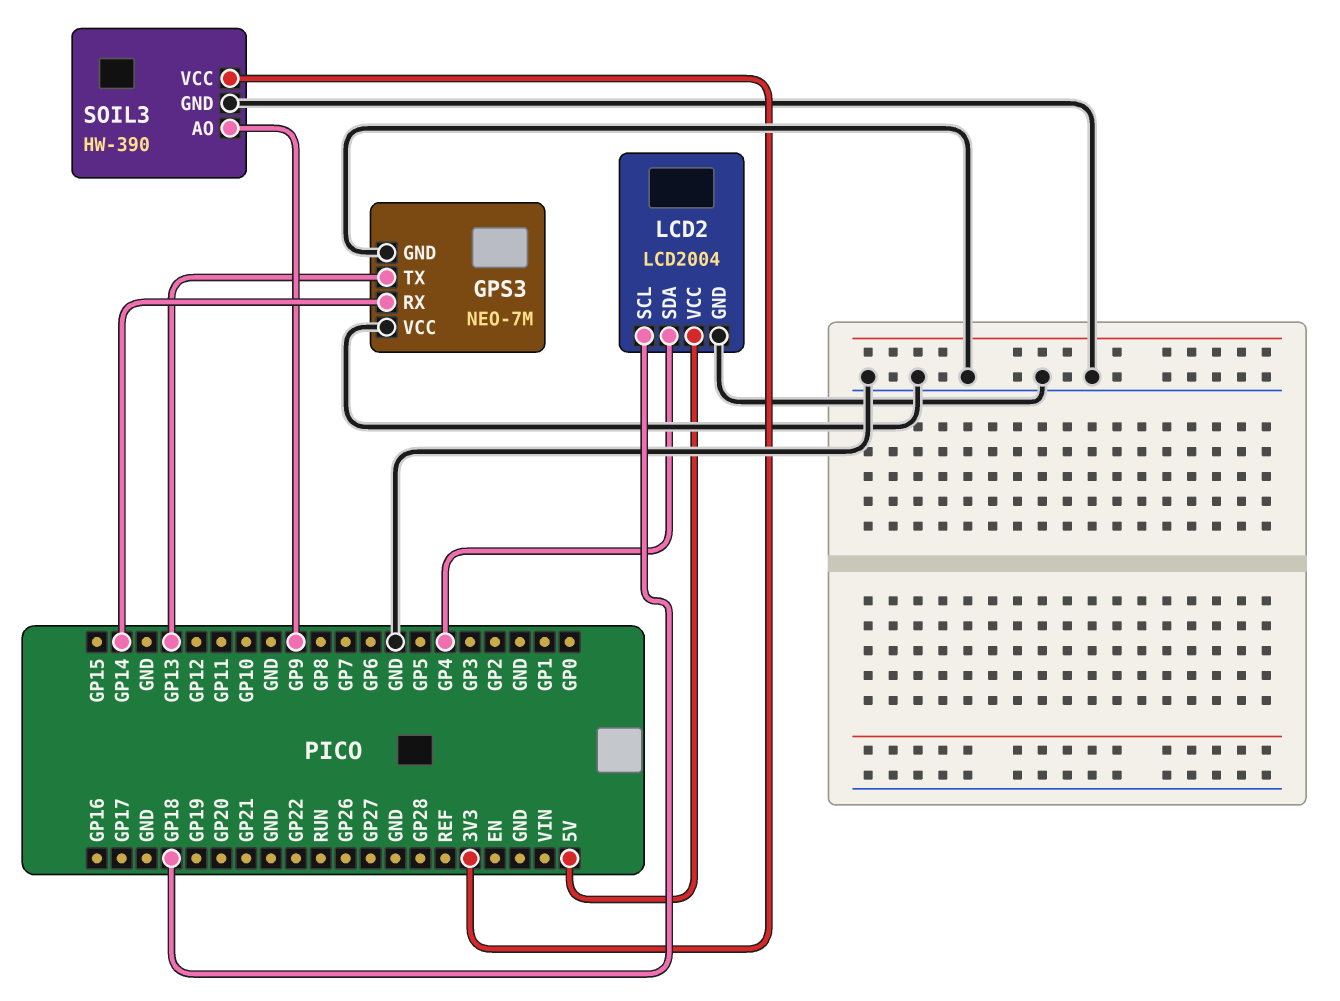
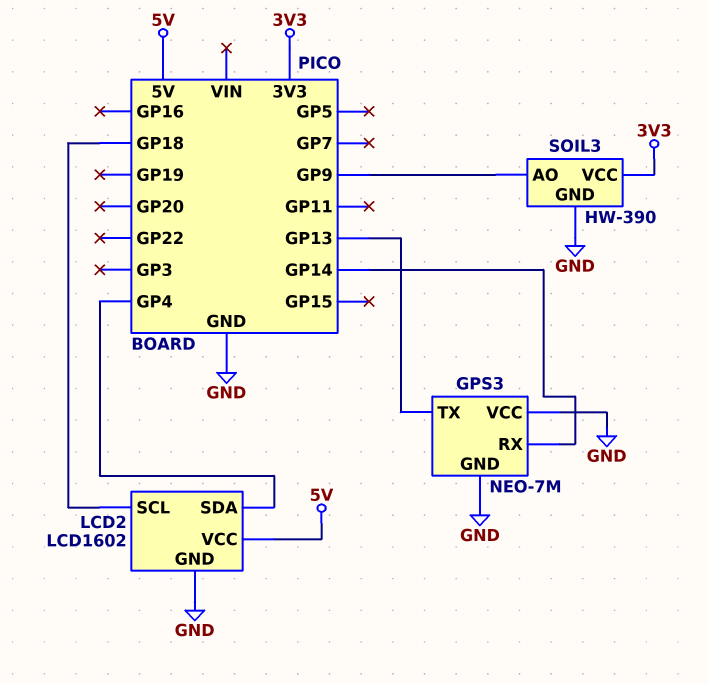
LCD2: LCD2004 -> LCD1602

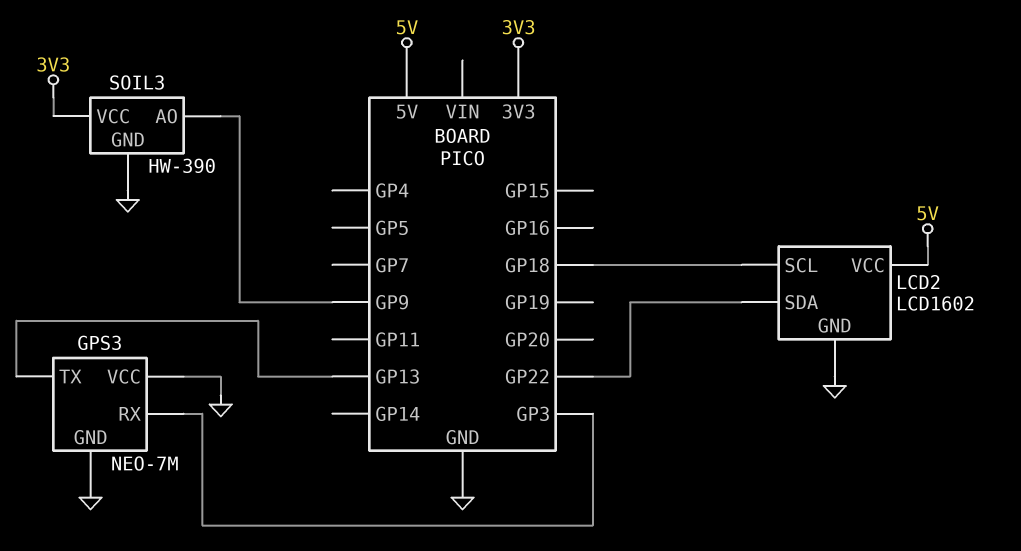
GPS3 pin RX: GP14 -> GP3
LCD2 pin SDA: GP4 -> GP22

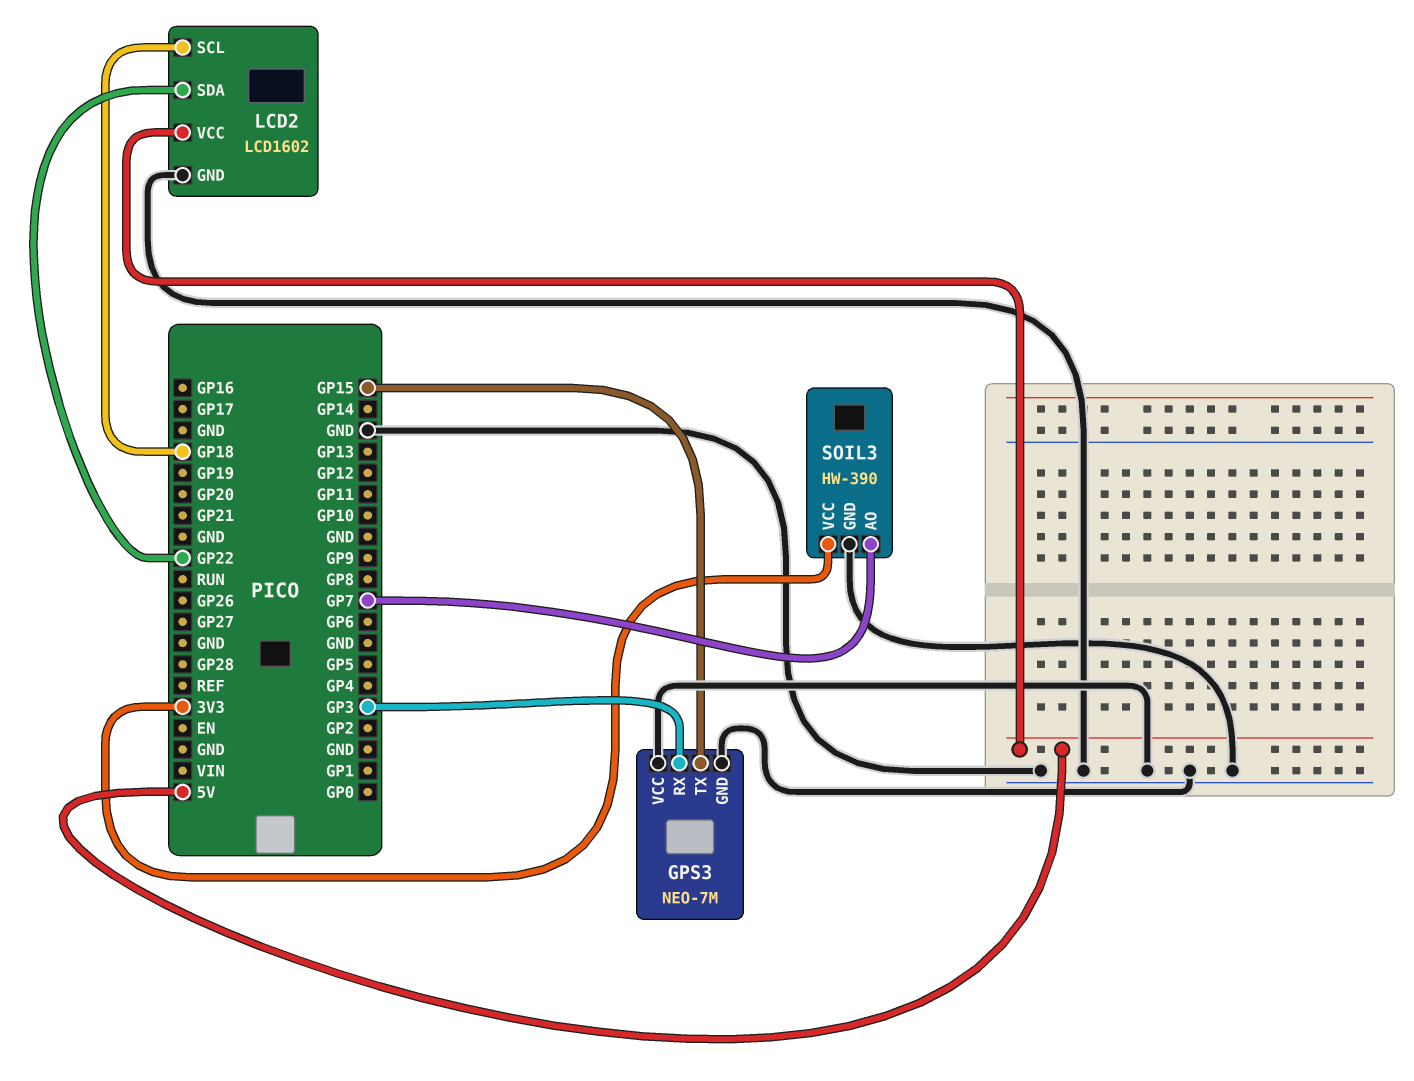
GPS3 pin TX: GP13 -> GP15
SOIL3 pin AO: GP9 -> GP7

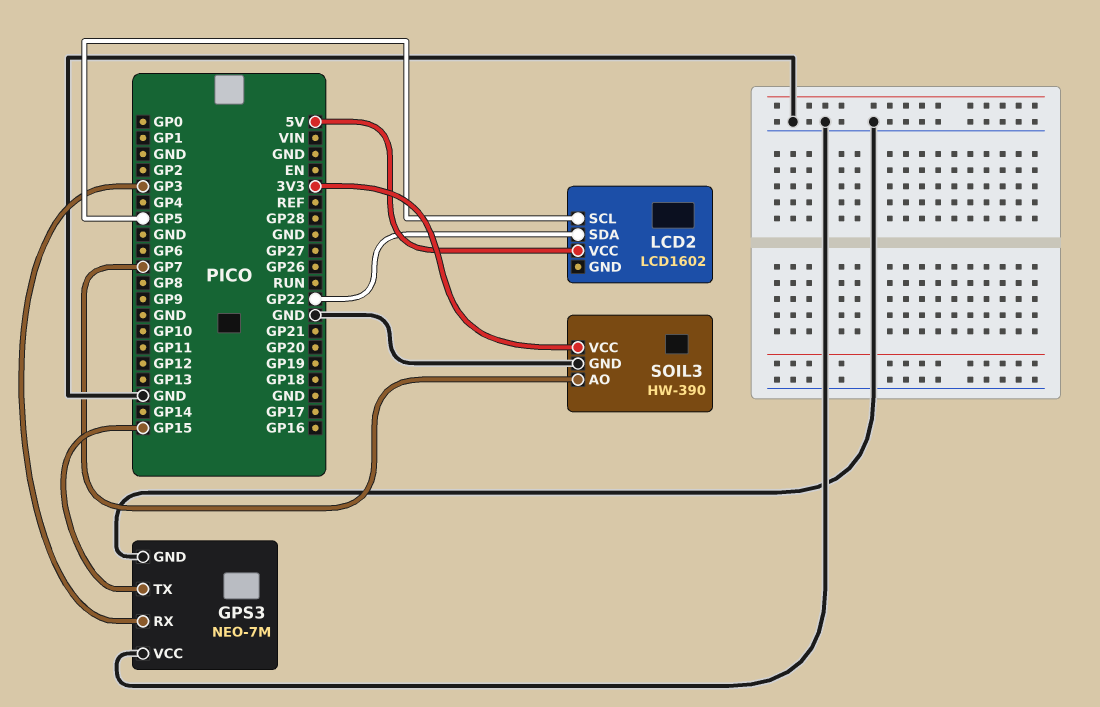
LCD2 pin GND: GND -> none
LCD2 pin SCL: GP18 -> GP5

